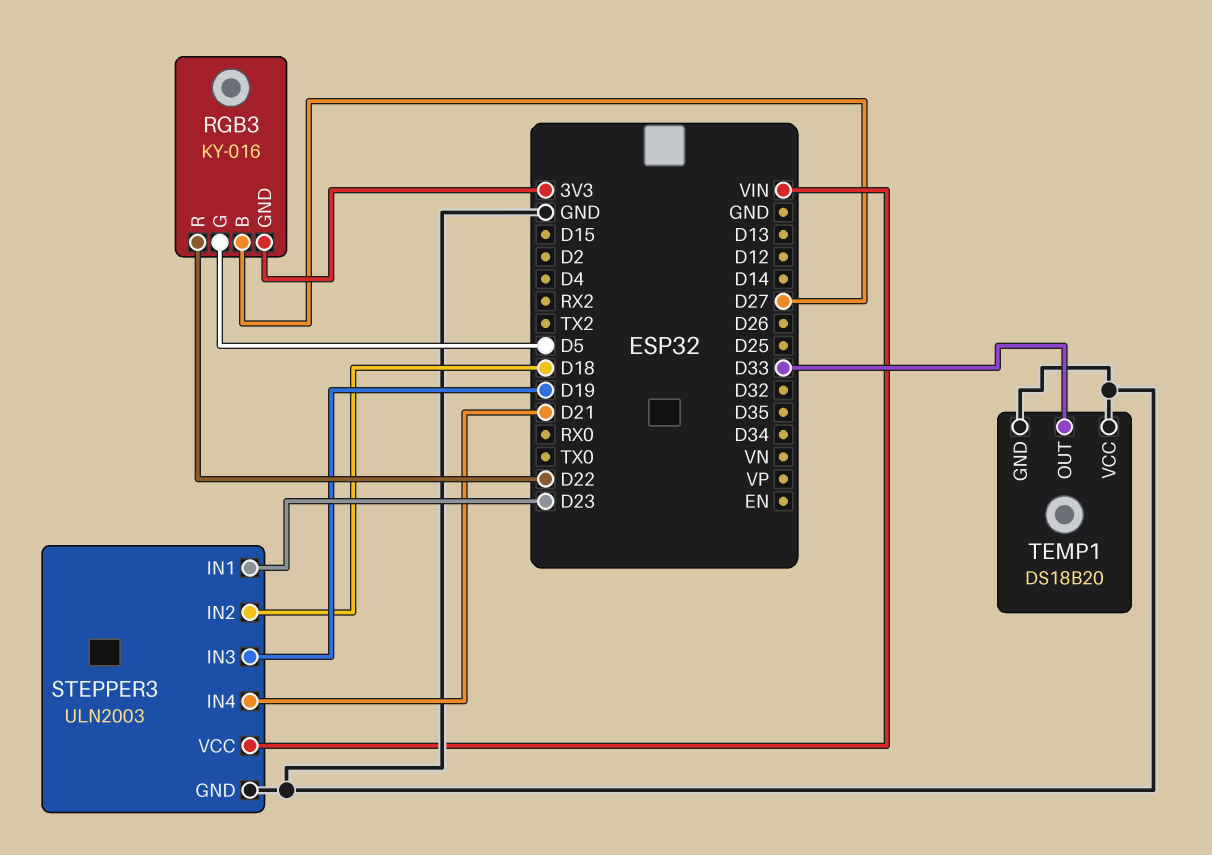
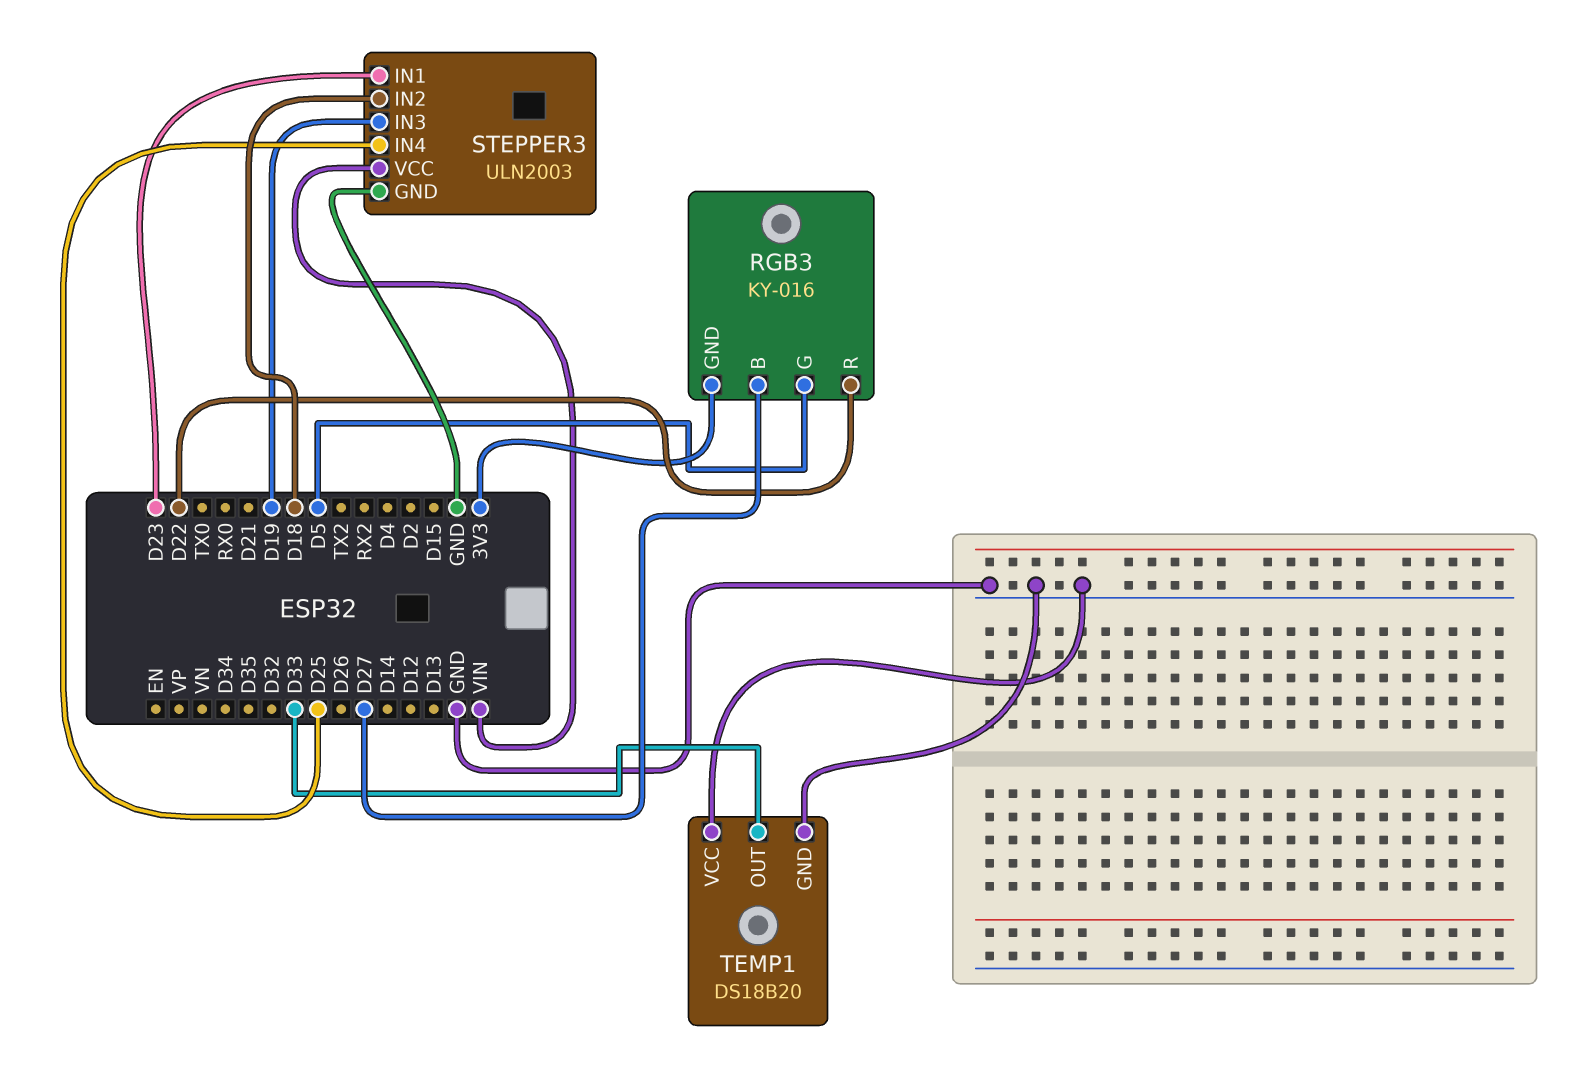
STEPPER3 pin IN4: D21 -> D25

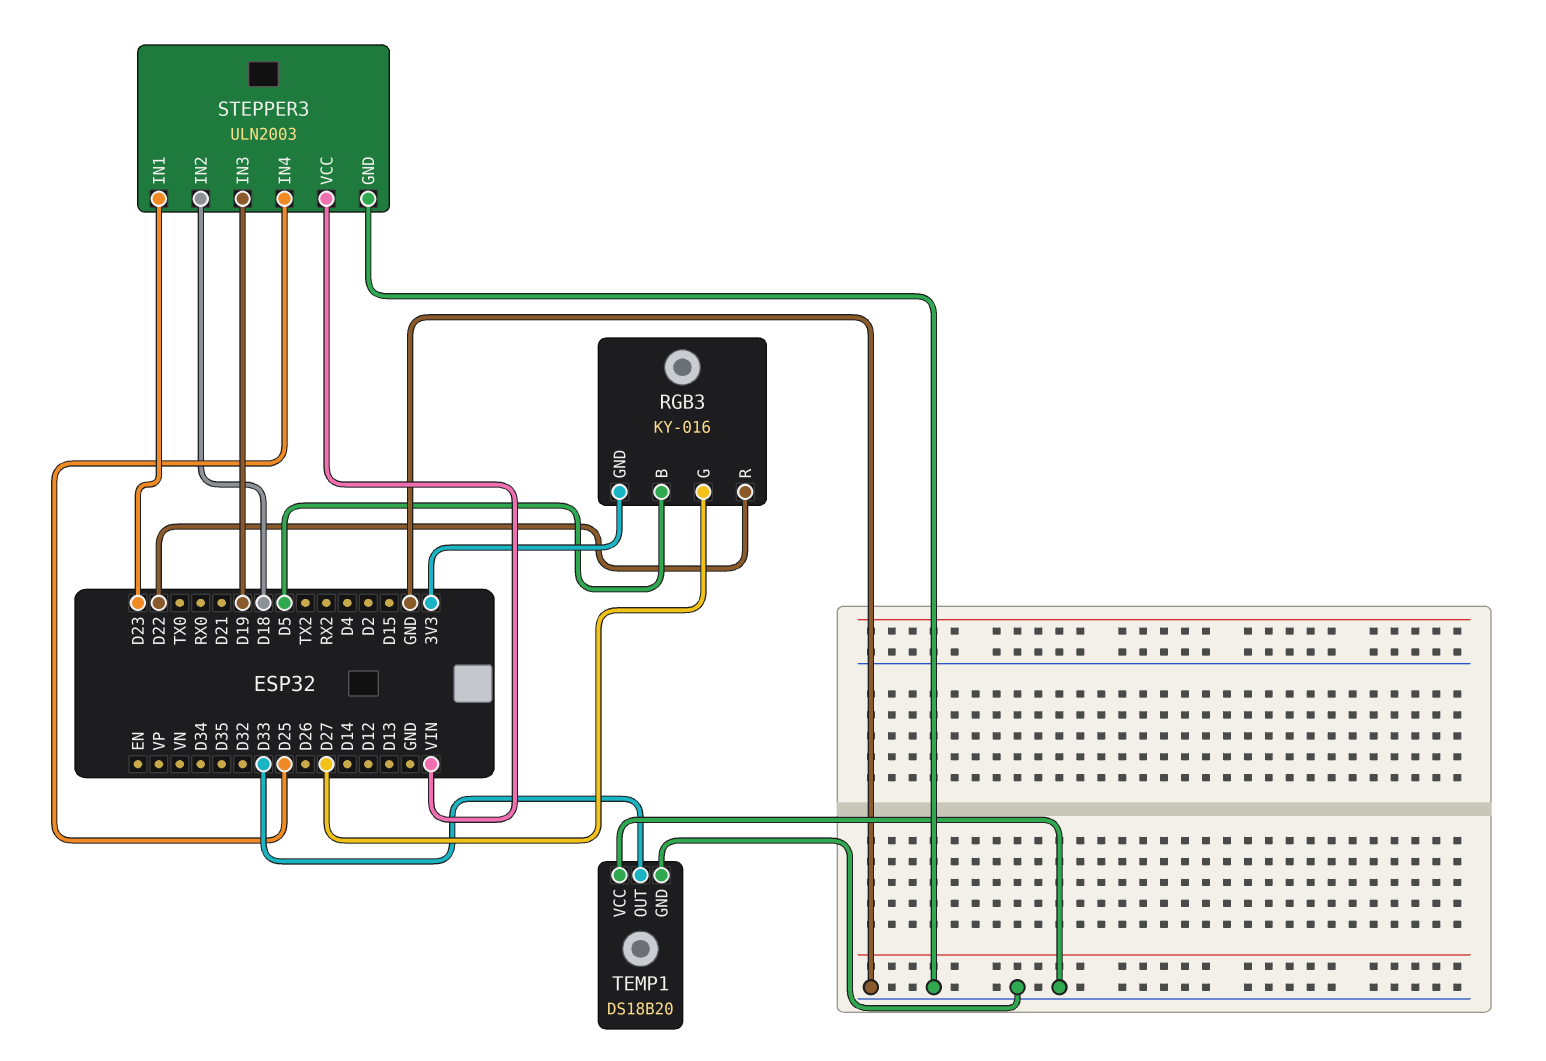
RGB3 pin B: D27 -> D5
RGB3 pin G: D5 -> D27

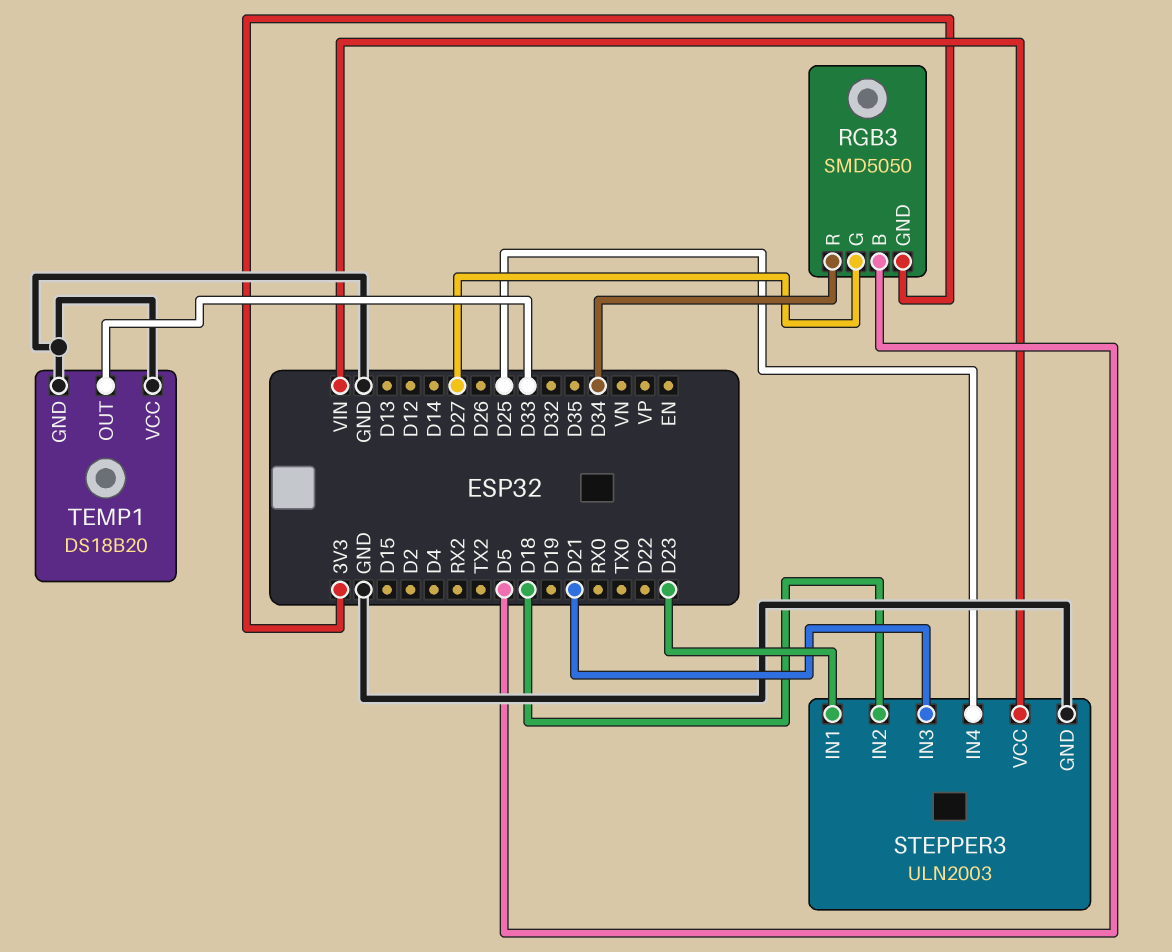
RGB3: KY-016 -> SMD5050
RGB3 pin R: D22 -> D34
STEPPER3 pin IN3: D19 -> D21

